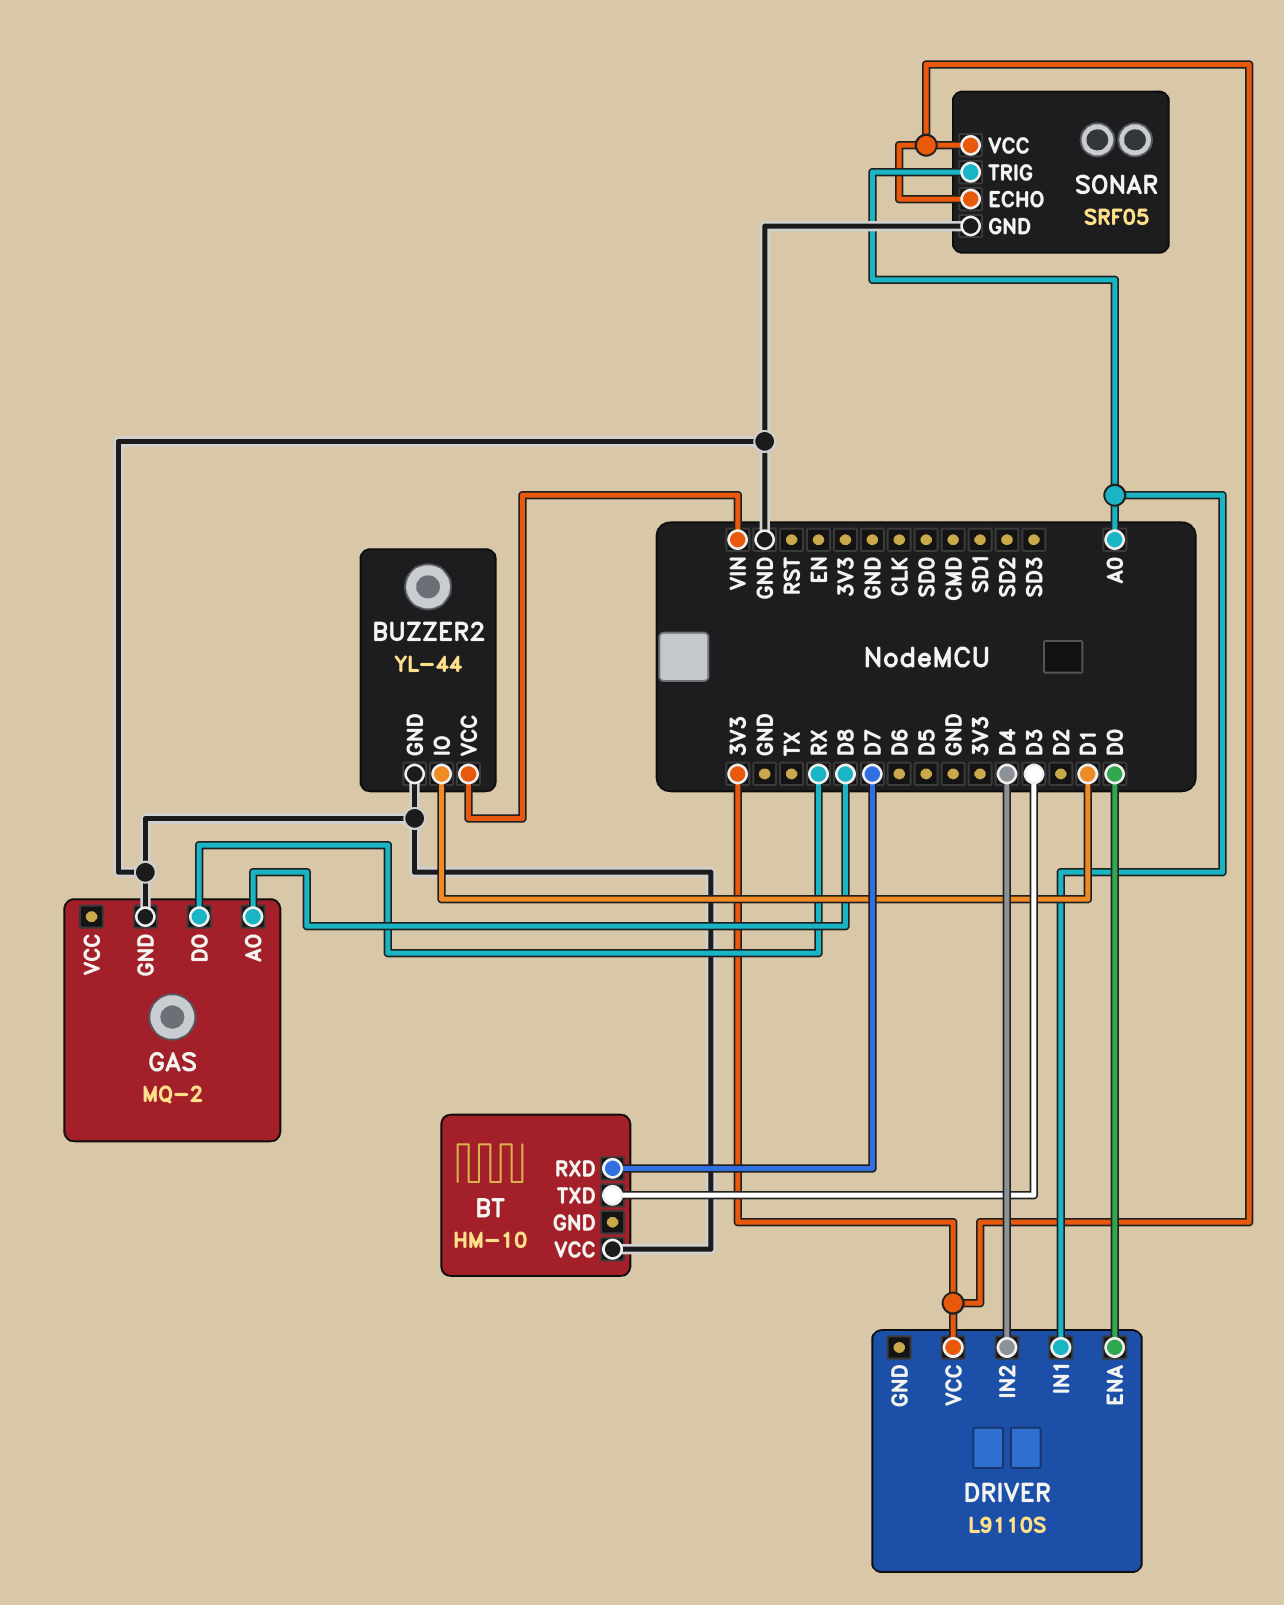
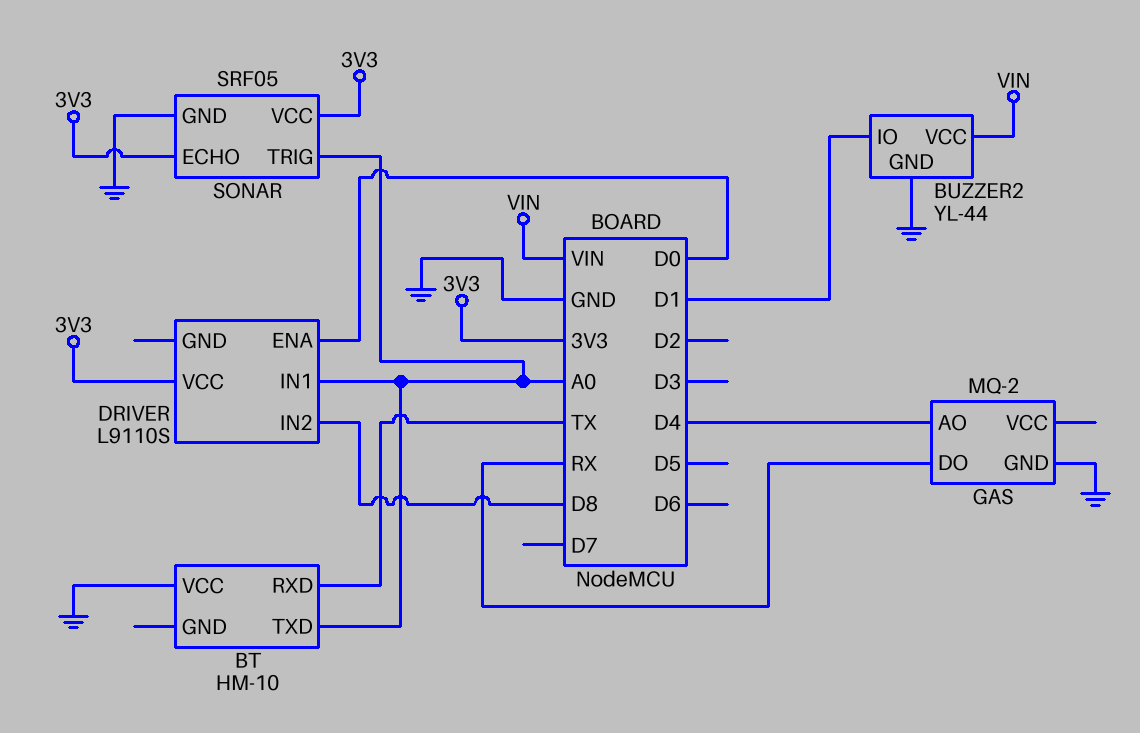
BT pin RXD: D7 -> TX
BT pin TXD: D3 -> A0
DRIVER pin IN2: D4 -> D8
GAS pin AO: D8 -> D4

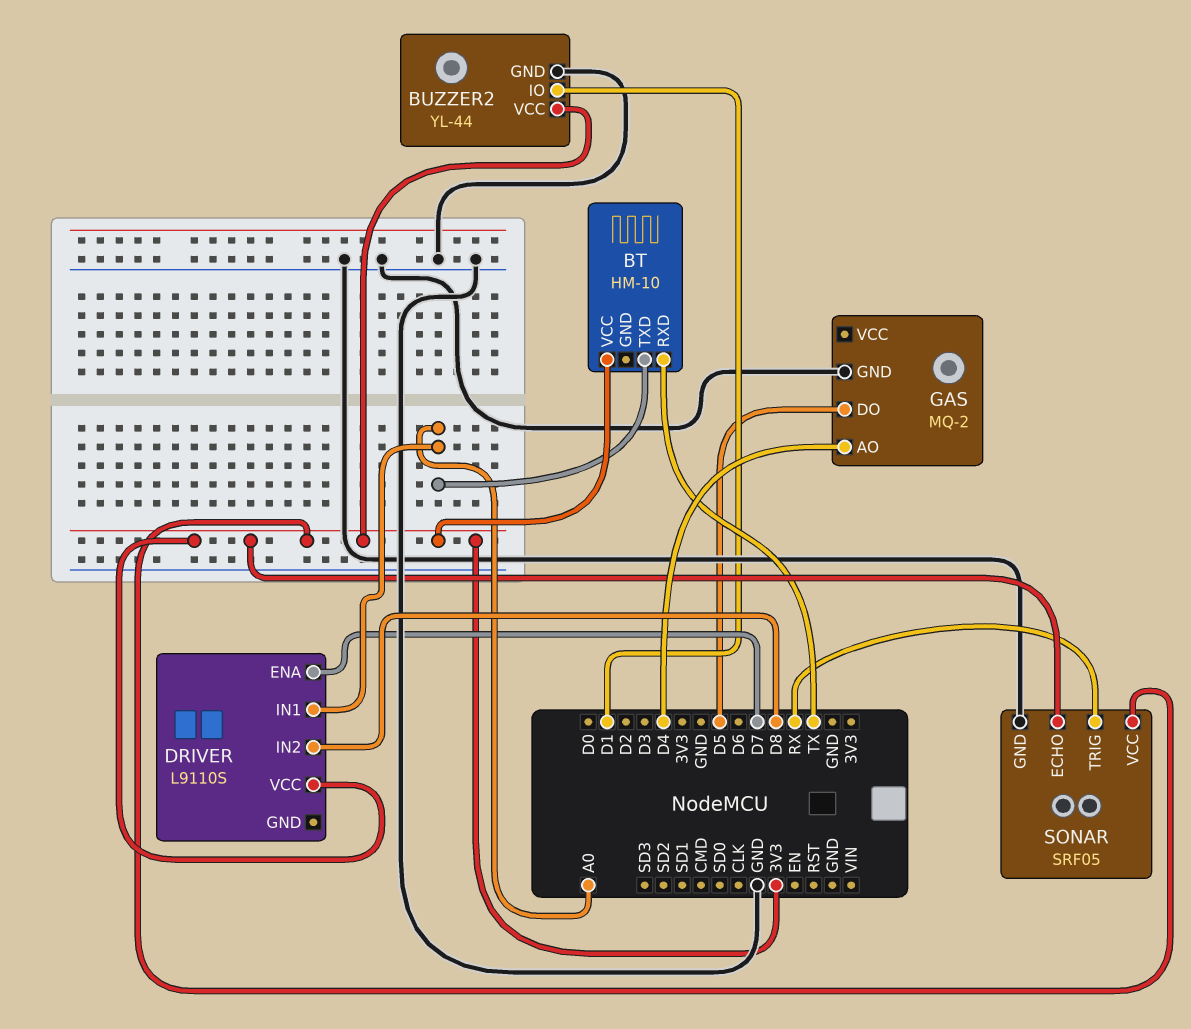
BT pin VCC: GND -> 3V3
BUZZER2 pin VCC: VIN -> 3V3
DRIVER pin ENA: D0 -> D7
GAS pin DO: RX -> D5
SONAR pin TRIG: A0 -> RX

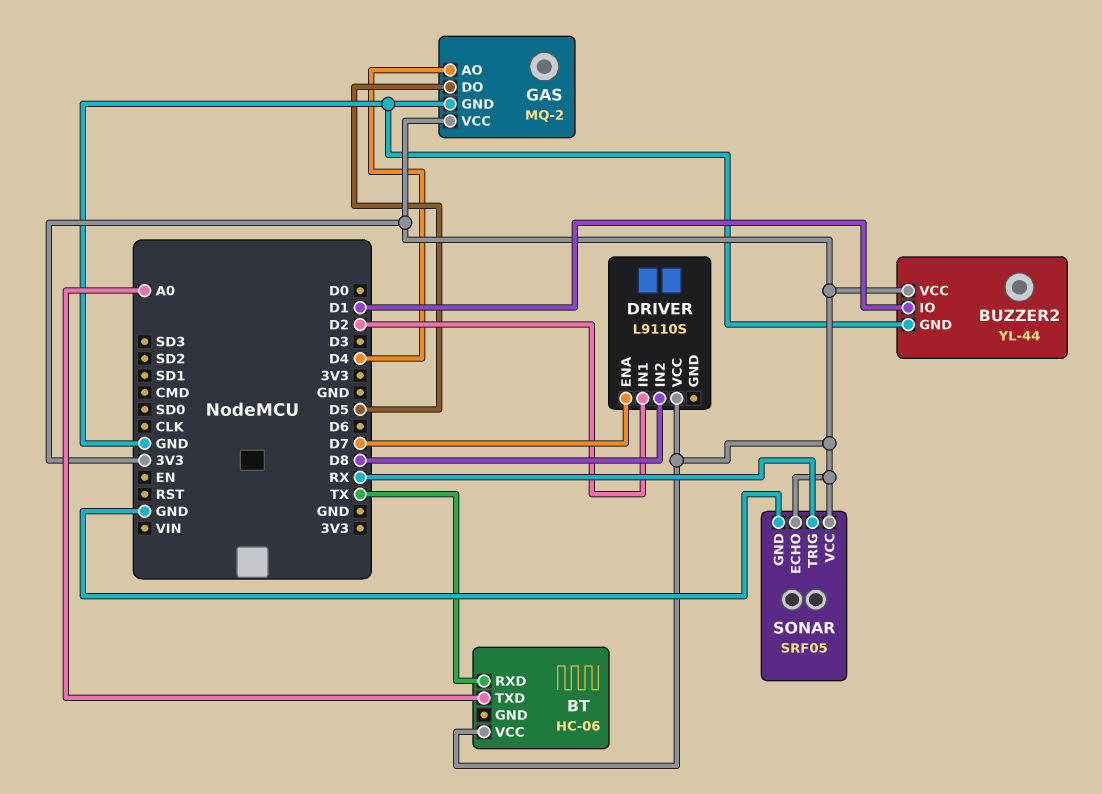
BT: HM-10 -> HC-06
DRIVER pin IN1: A0 -> D2
GAS pin VCC: none -> 3V3

